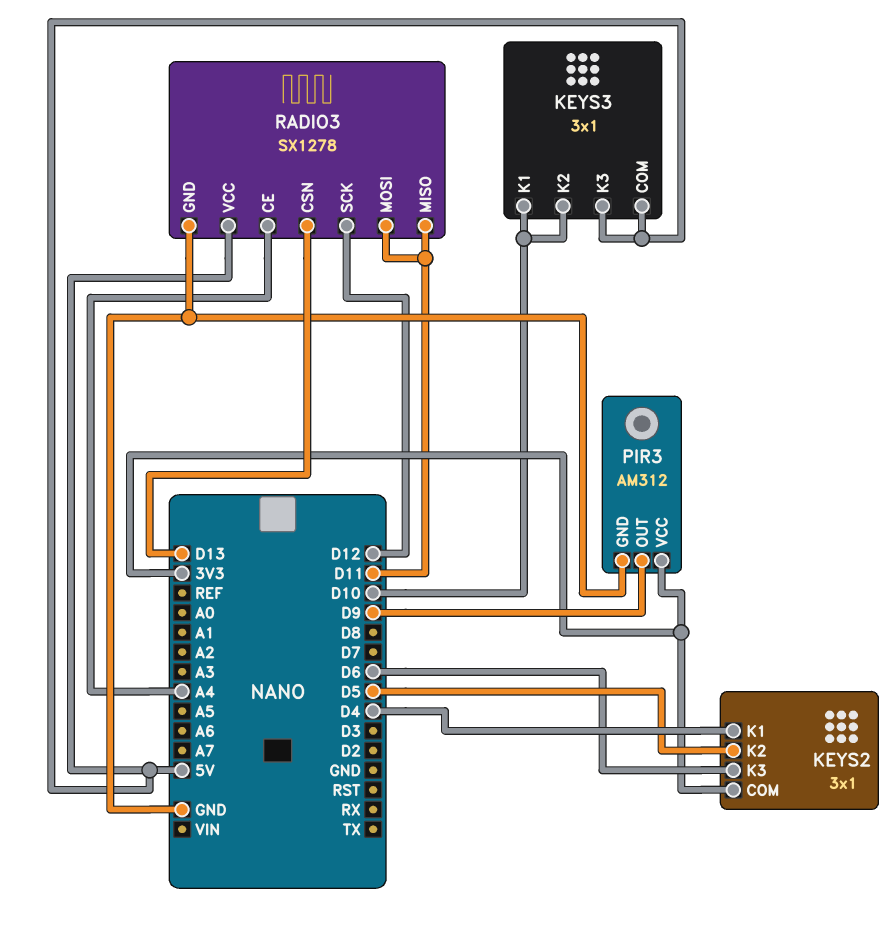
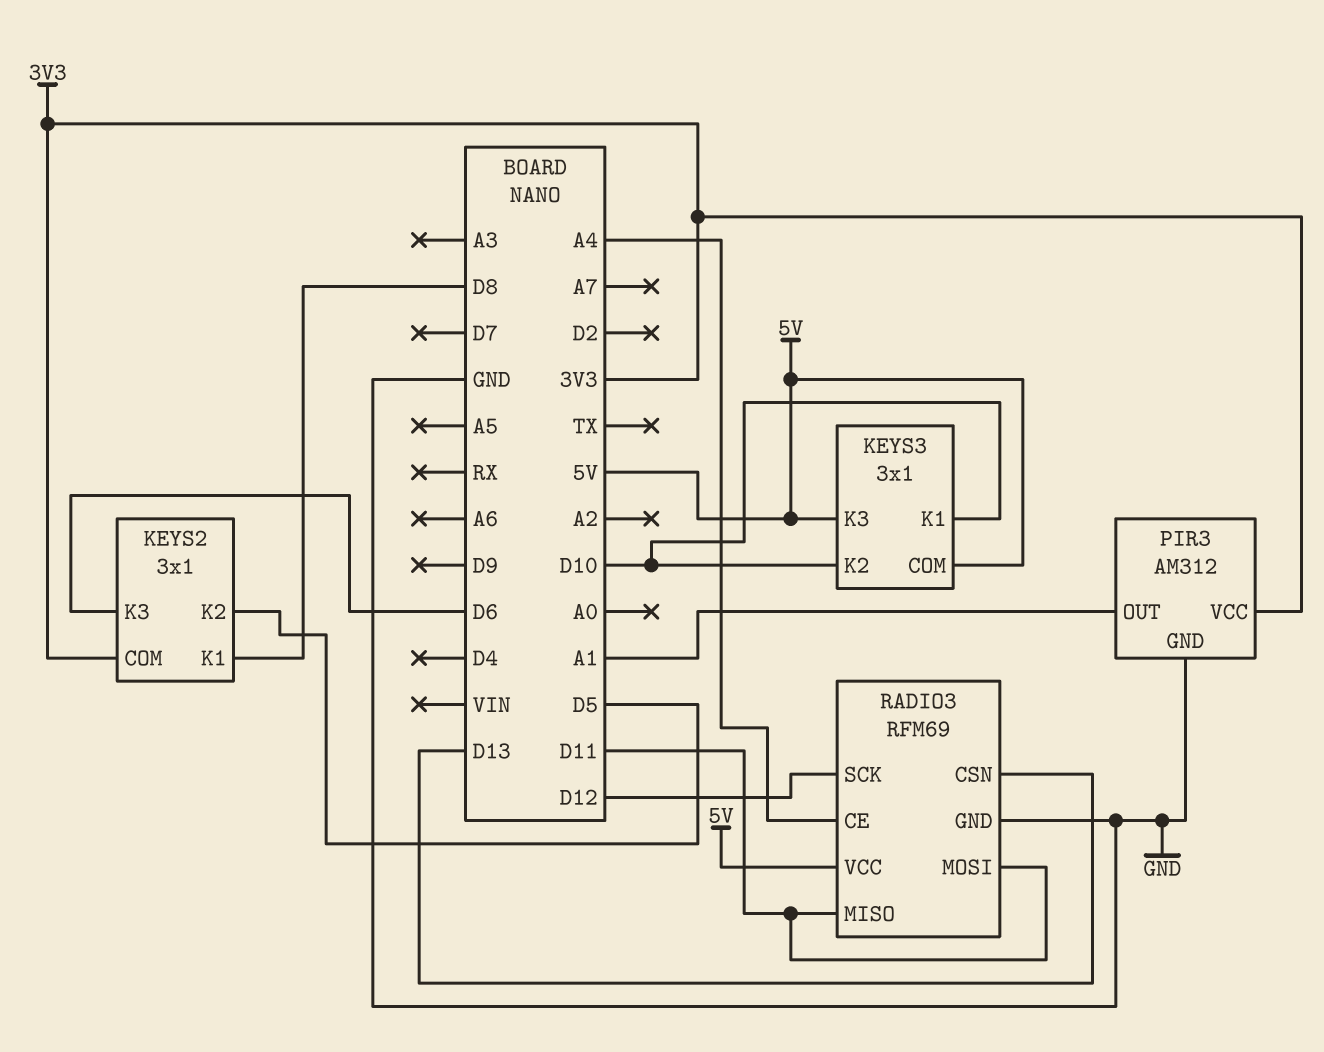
KEYS2 pin K1: D4 -> D8
PIR3 pin OUT: D9 -> A1
RADIO3: SX1278 -> RFM69

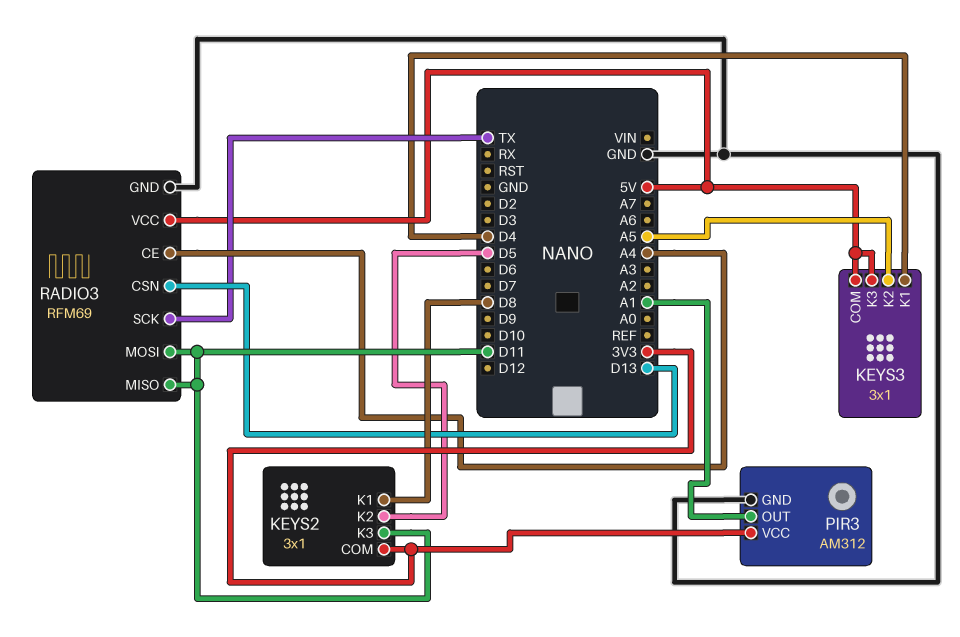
KEYS2 pin K3: D6 -> D11
KEYS3 pin K1: D10 -> D4
KEYS3 pin K2: D10 -> A5
RADIO3 pin SCK: D12 -> TX

